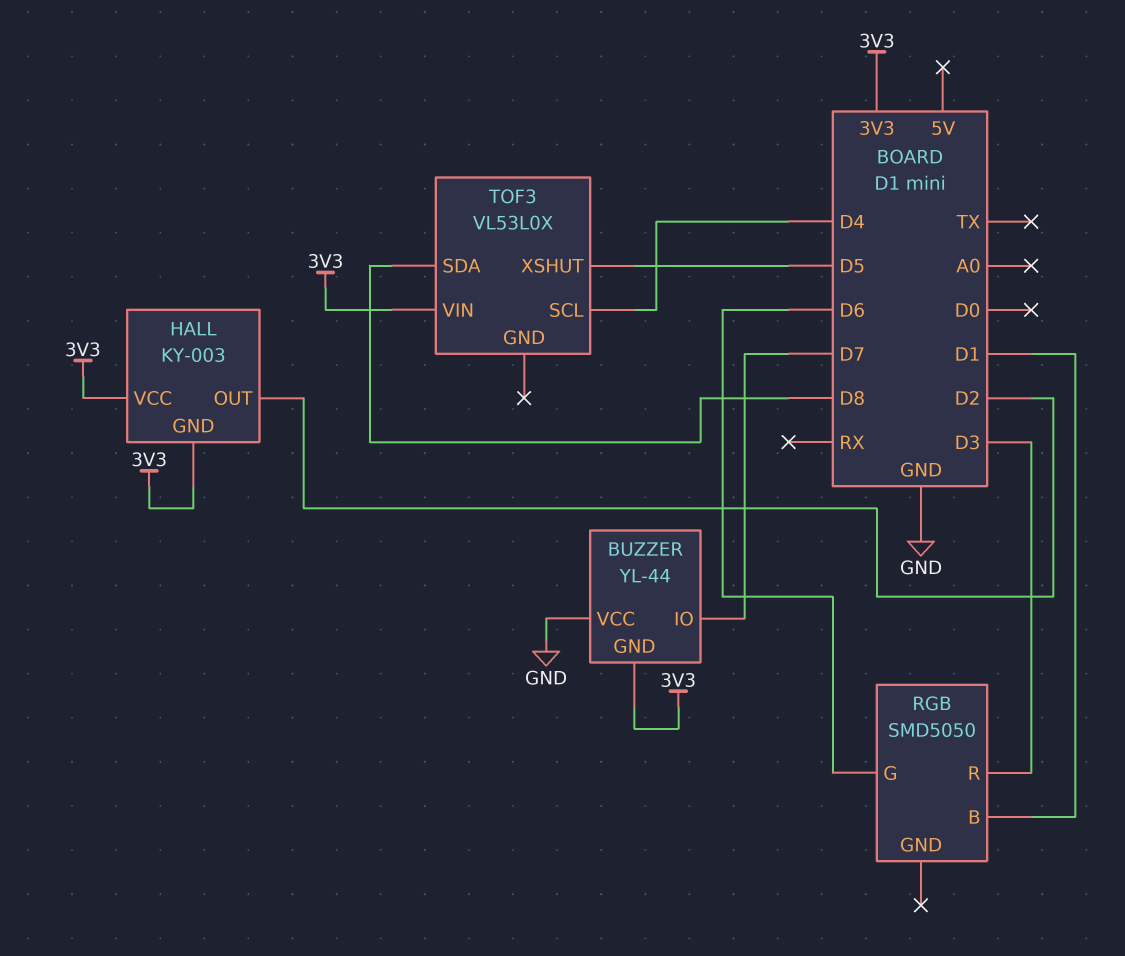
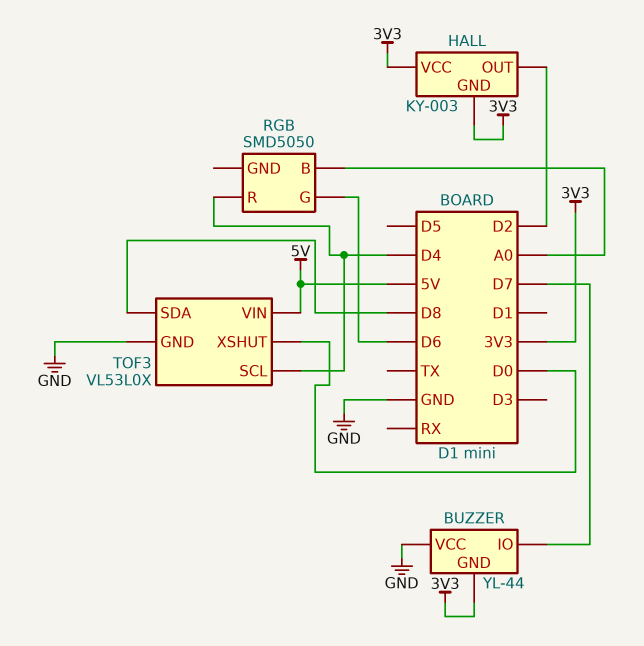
RGB pin B: D1 -> A0
RGB pin R: D3 -> D4
TOF3 pin GND: none -> GND
TOF3 pin VIN: 3V3 -> 5V
TOF3 pin XSHUT: D5 -> D0

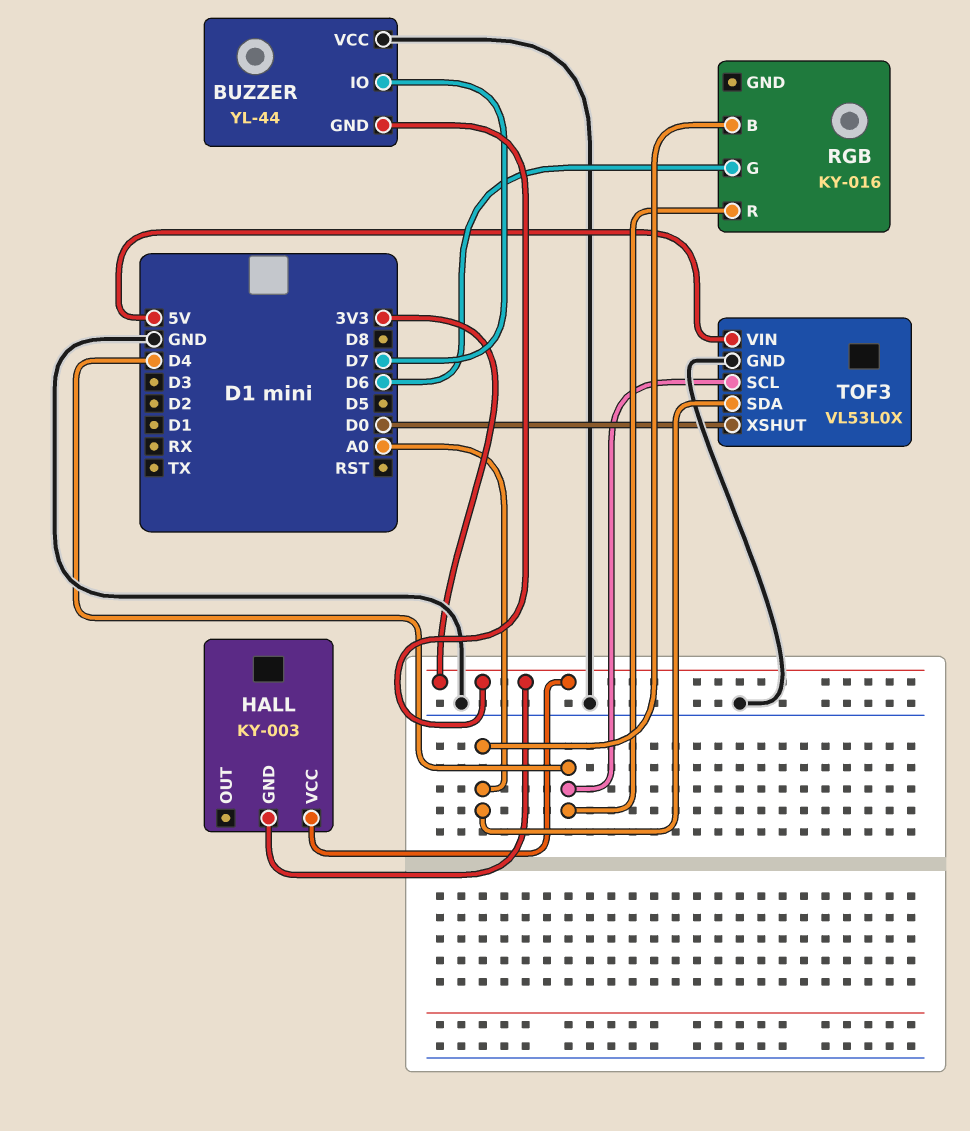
HALL pin OUT: D2 -> none
RGB: SMD5050 -> KY-016
TOF3 pin SDA: D8 -> A0

